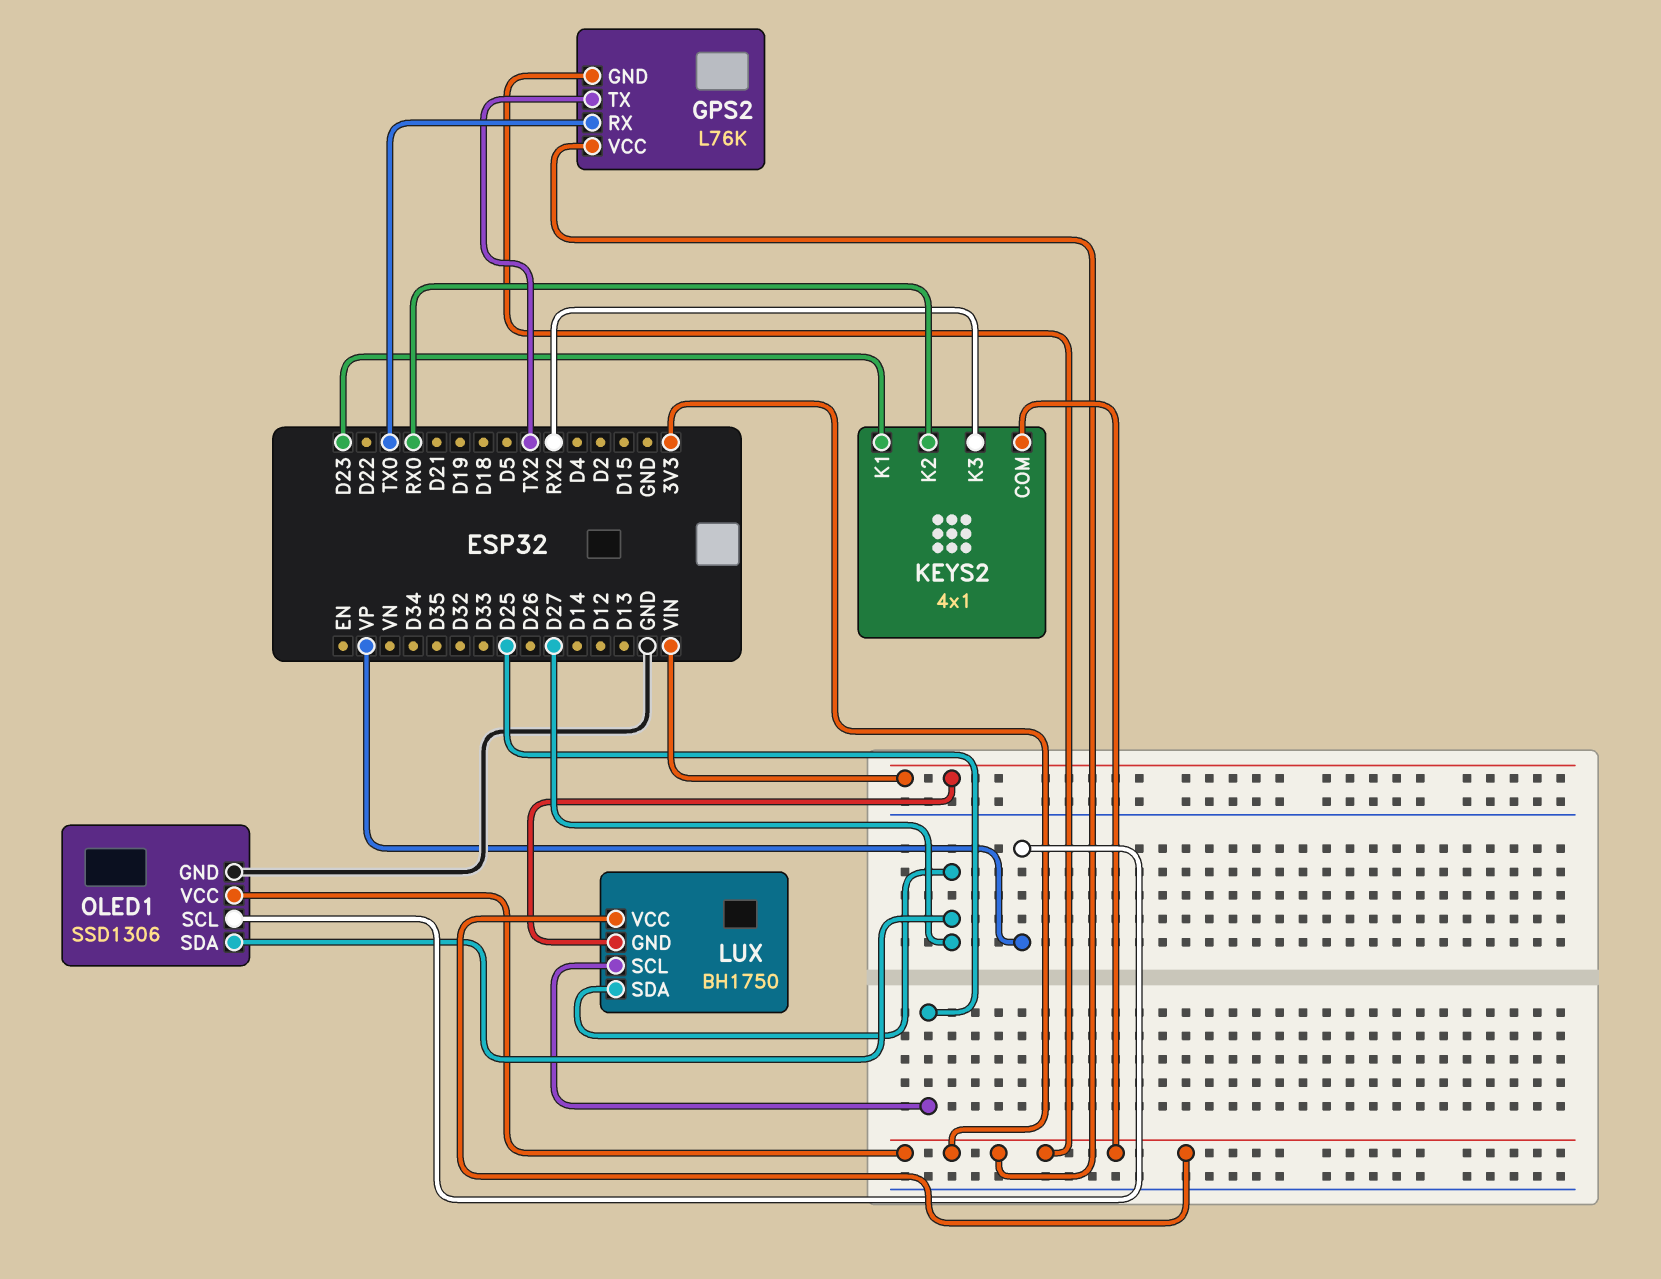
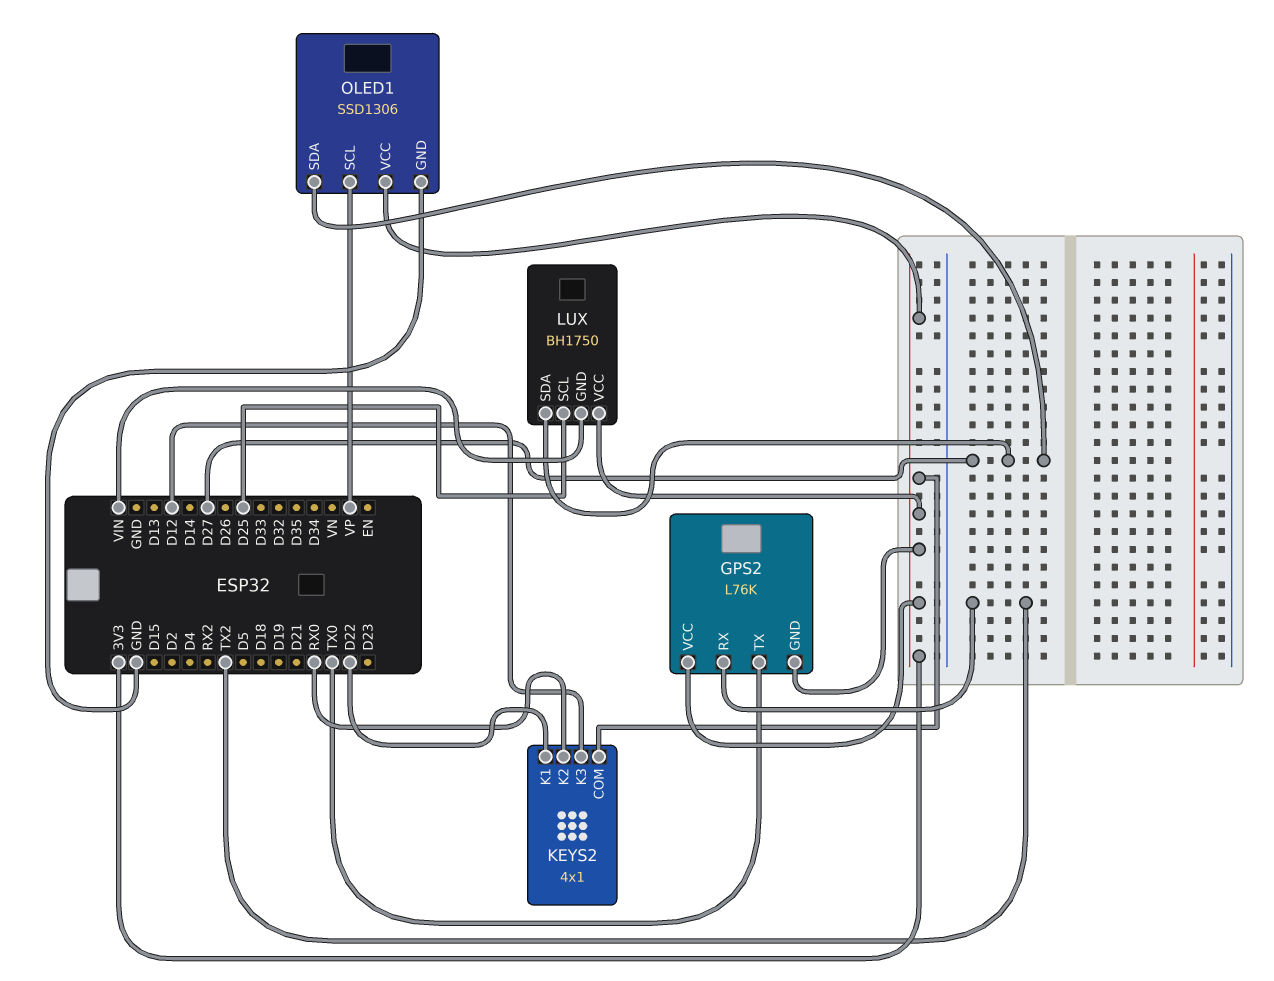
GPS2 pin RX: TX0 -> TX2
GPS2 pin TX: TX2 -> TX0
KEYS2 pin K1: D23 -> D22
KEYS2 pin K3: RX2 -> D12

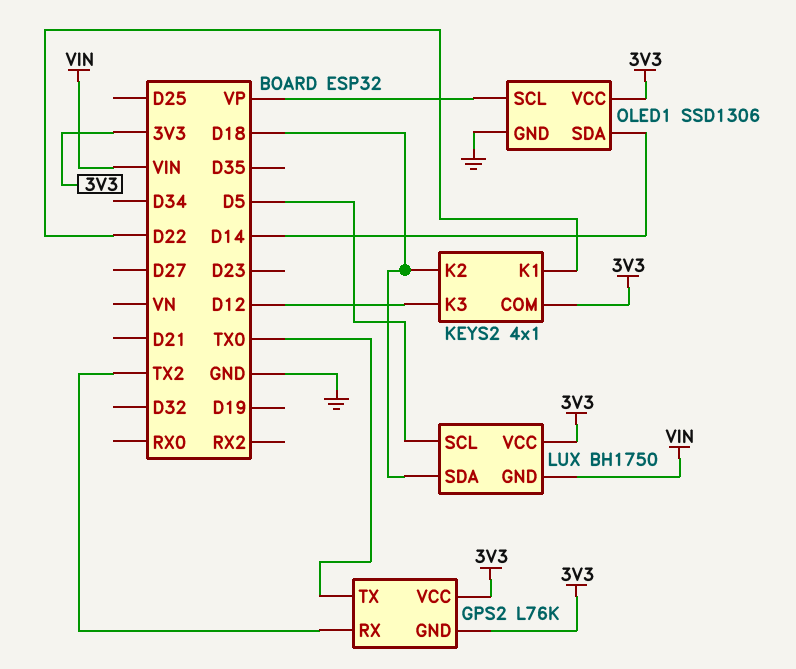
KEYS2 pin K2: RX0 -> D18
LUX pin SCL: D25 -> D5
LUX pin SDA: D27 -> D18
OLED1 pin SDA: D27 -> D14

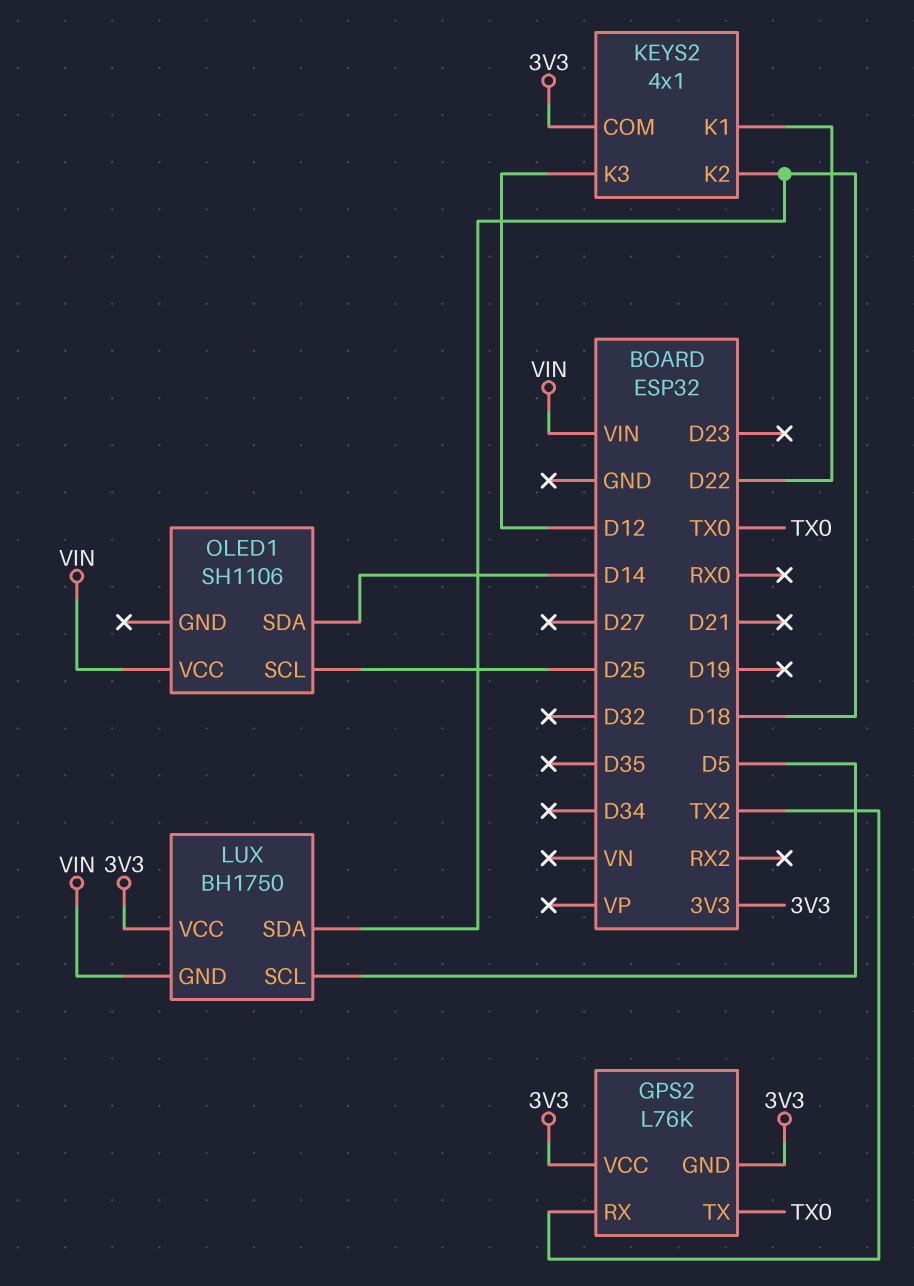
OLED1: SSD1306 -> SH1106
OLED1 pin GND: GND -> none
OLED1 pin SCL: VP -> D25
OLED1 pin VCC: 3V3 -> VIN

